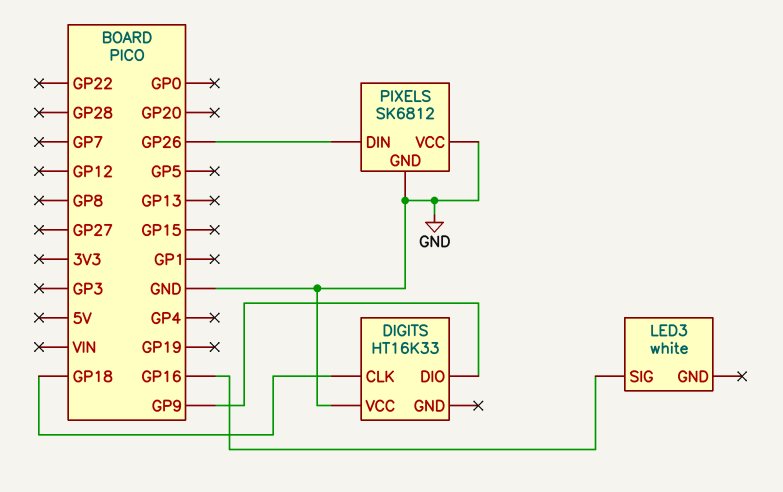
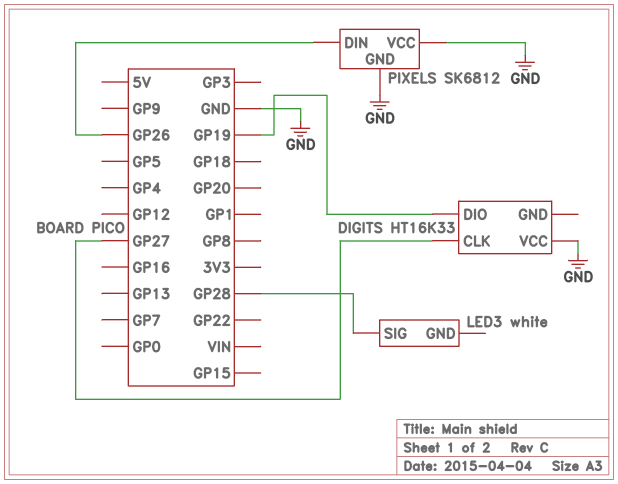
DIGITS pin CLK: GP18 -> GP27
DIGITS pin DIO: GP9 -> GP19
LED3 pin SIG: GP16 -> GP28

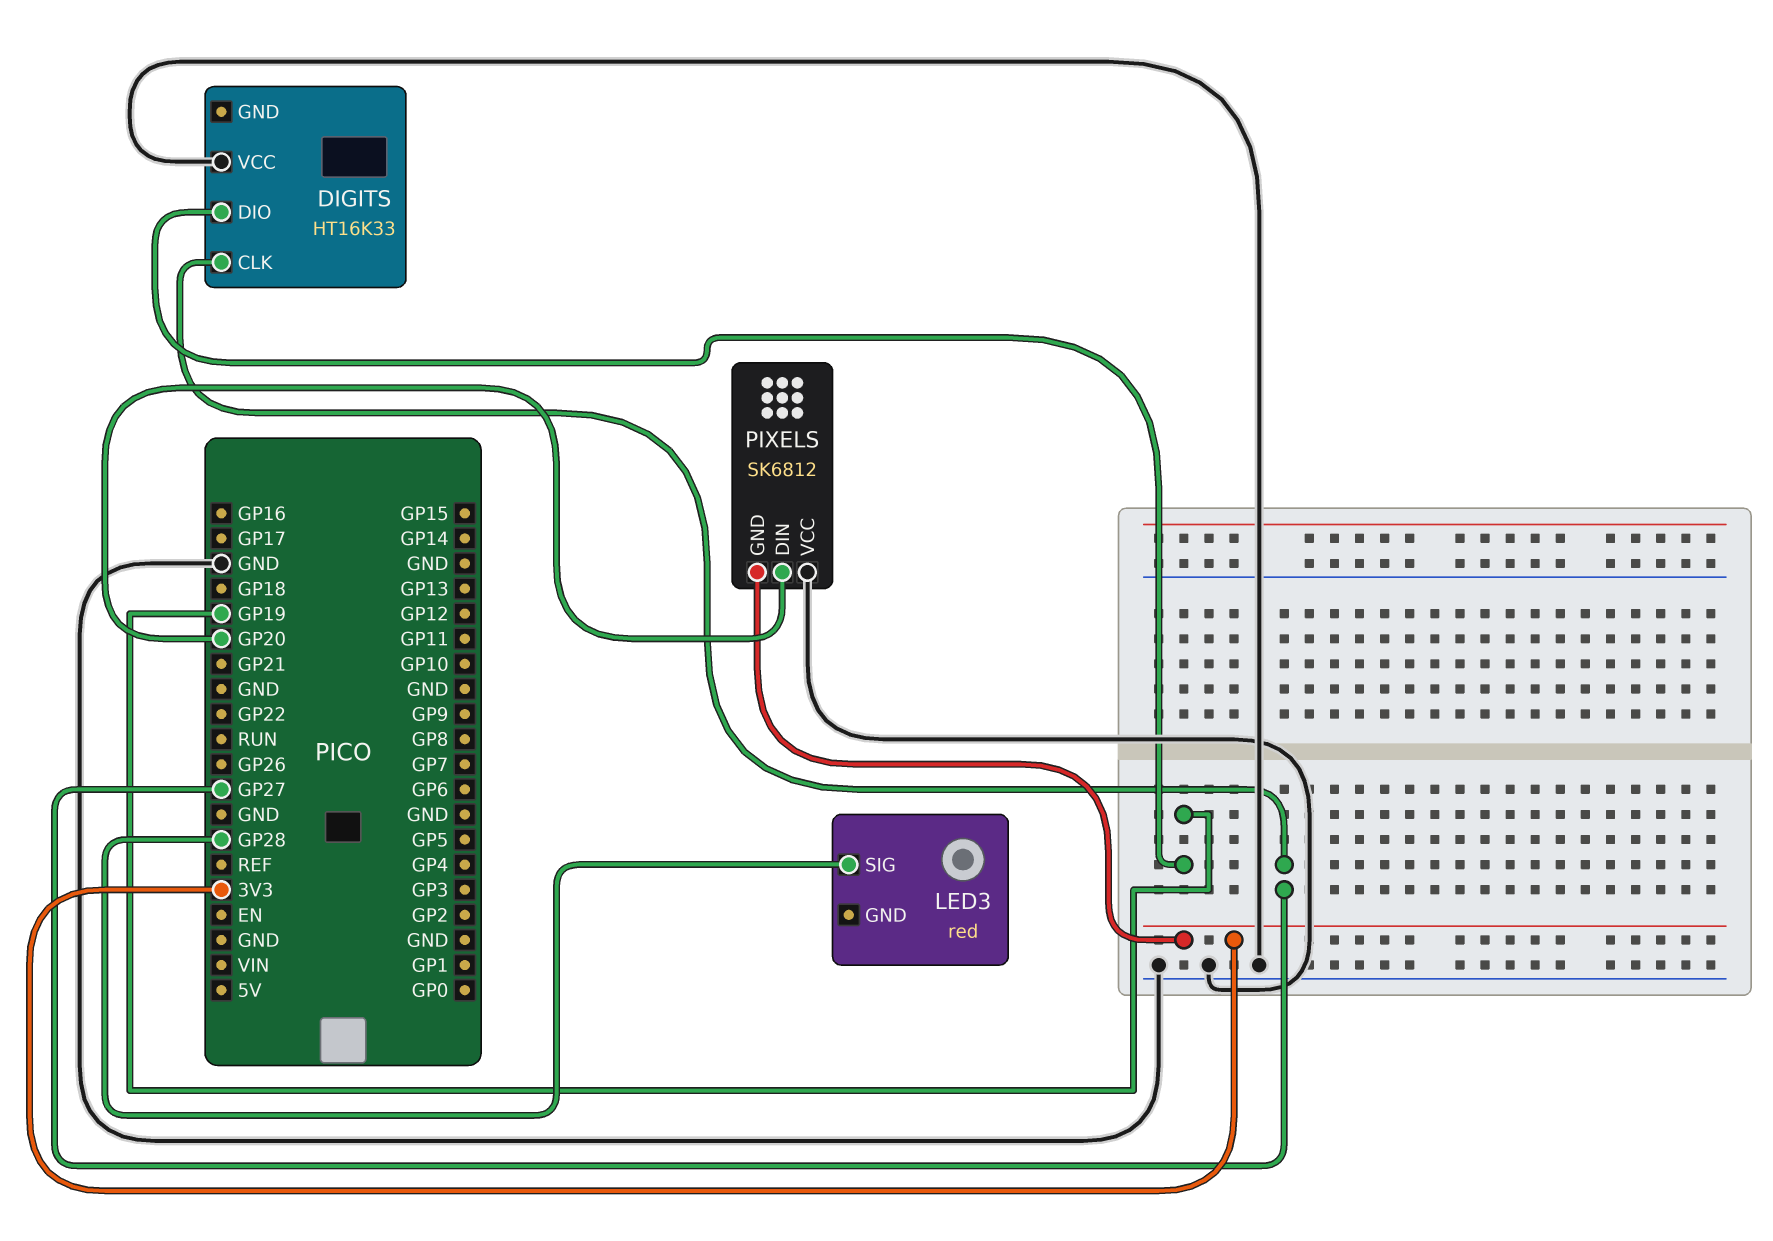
LED3: white -> red
PIXELS pin DIN: GP26 -> GP20
PIXELS pin GND: GND -> 3V3

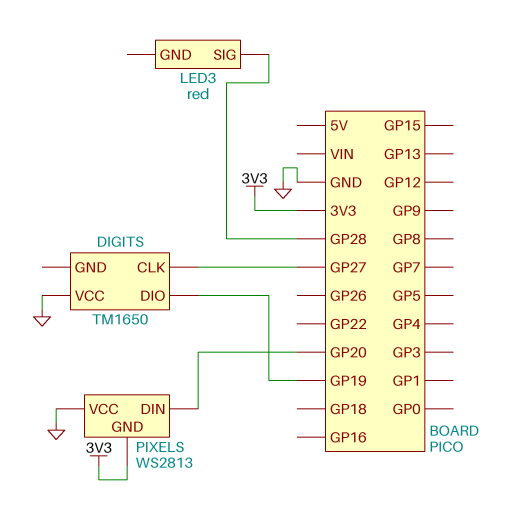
DIGITS: HT16K33 -> TM1650
PIXELS: SK6812 -> WS2813

